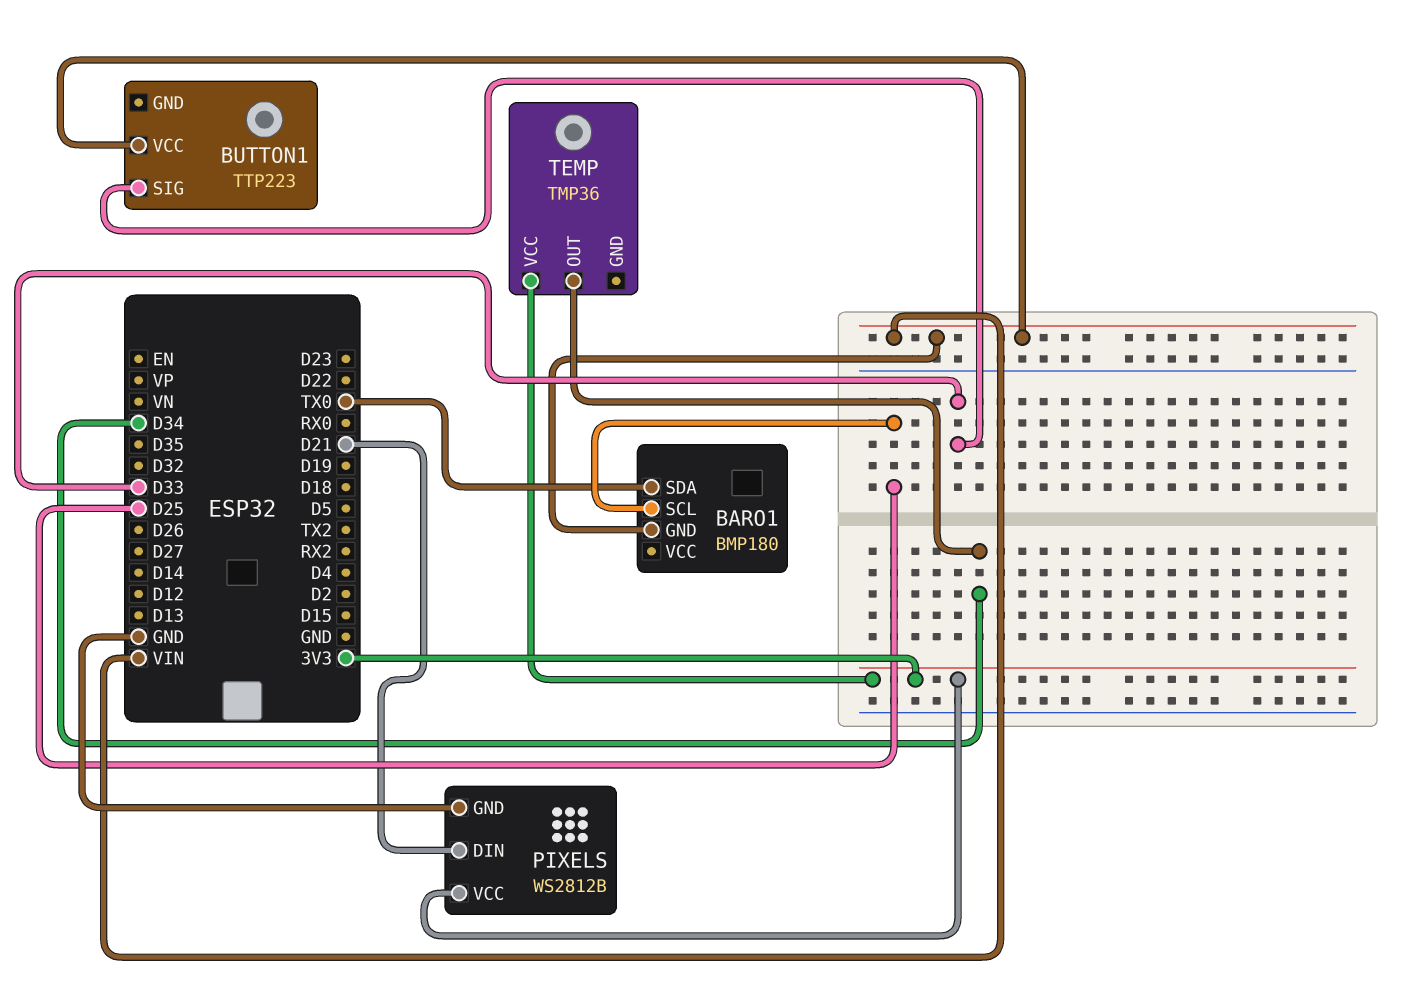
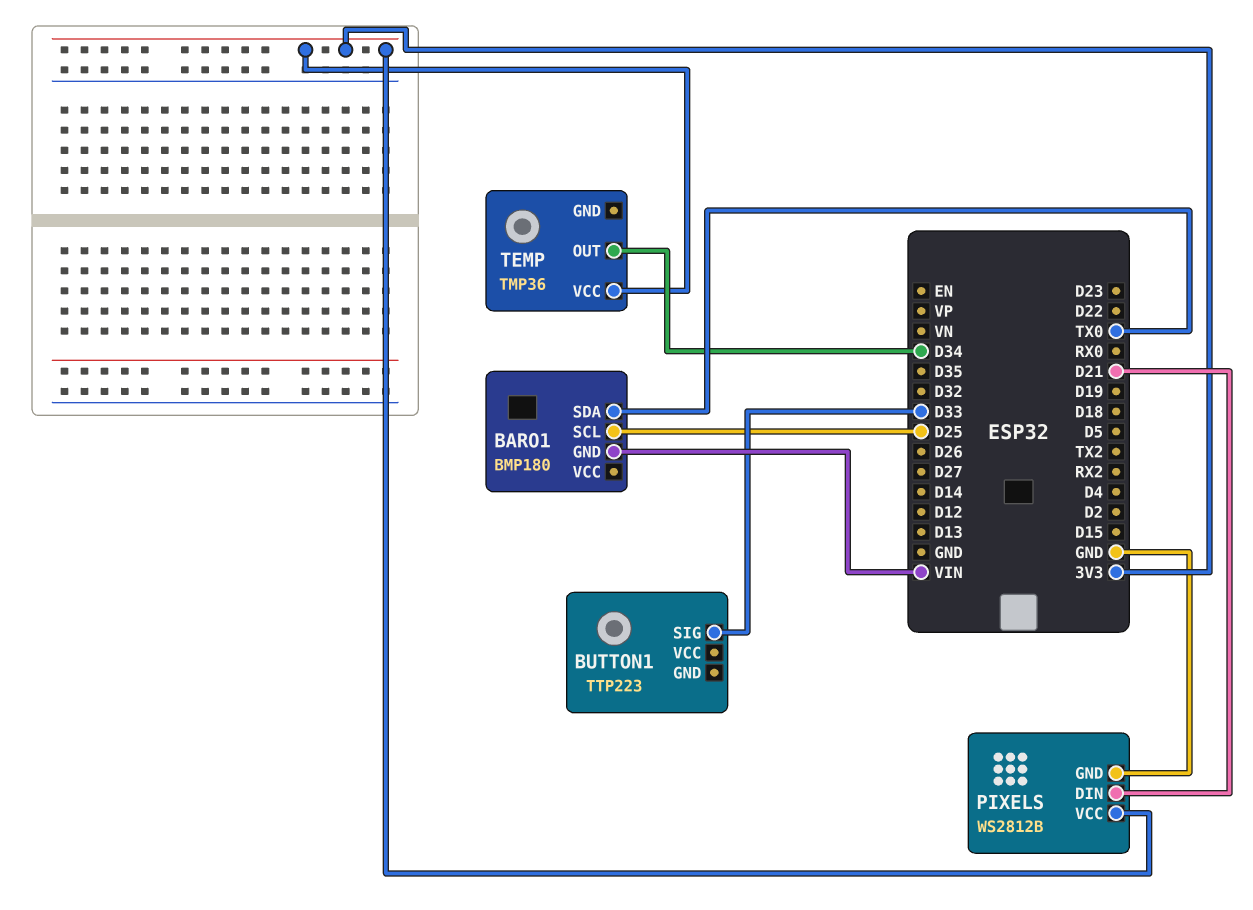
BUTTON1 pin VCC: VIN -> none

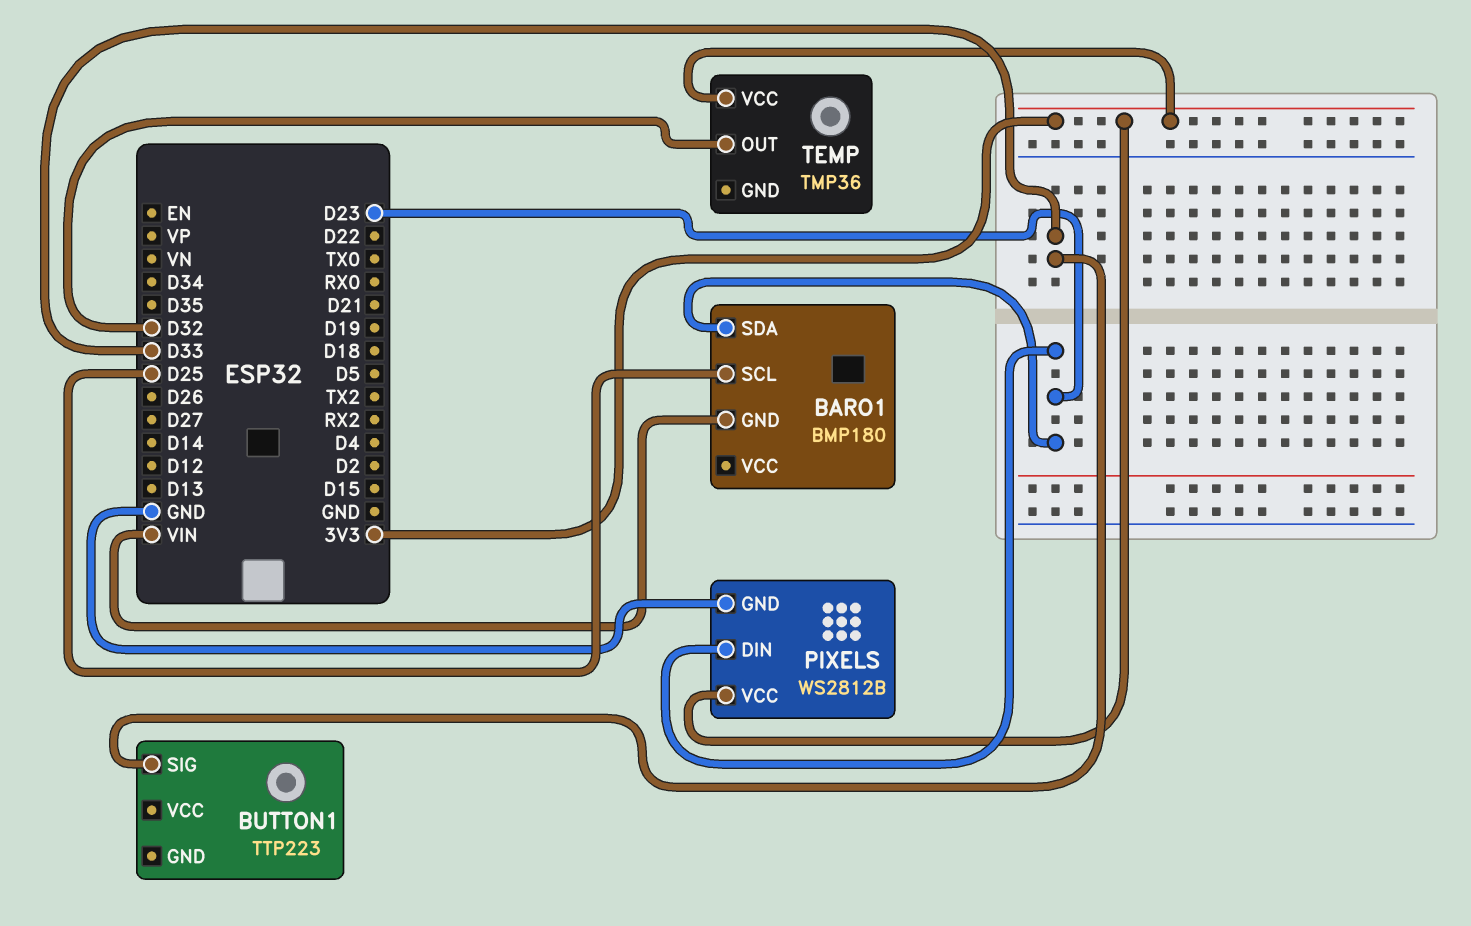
BARO1 pin SDA: TX0 -> D23
PIXELS pin DIN: D21 -> D23
TEMP pin OUT: D34 -> D32

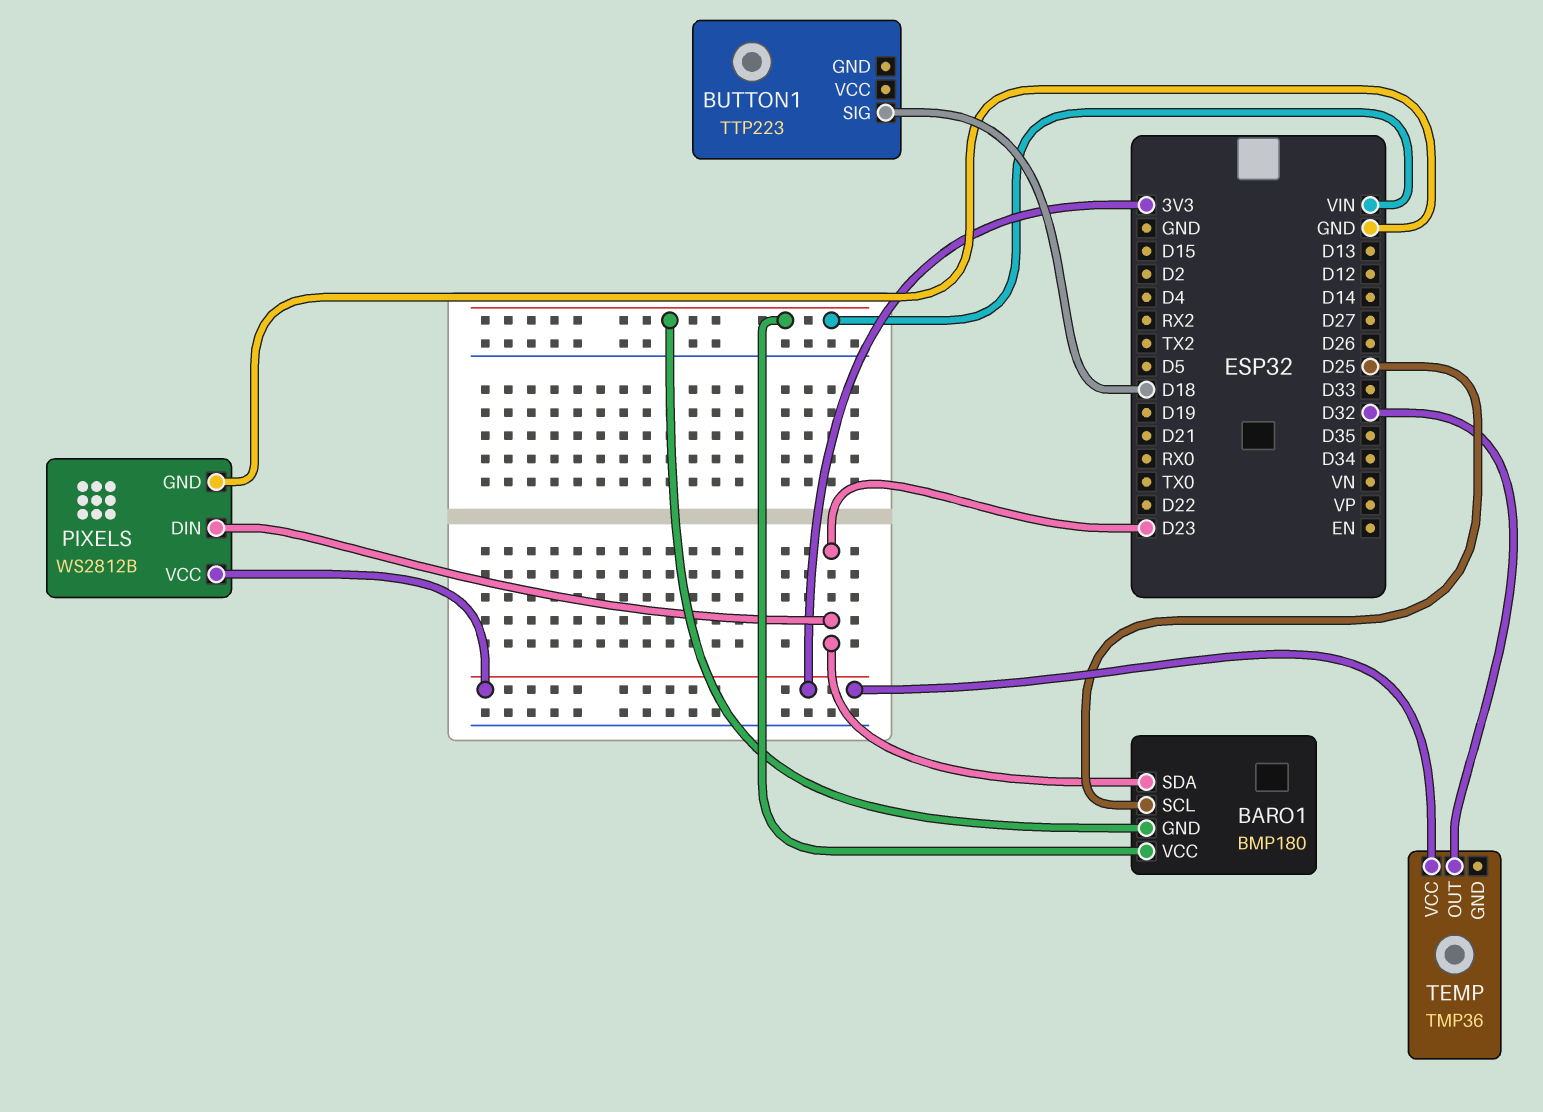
BARO1 pin VCC: none -> VIN
BUTTON1 pin SIG: D33 -> D18

